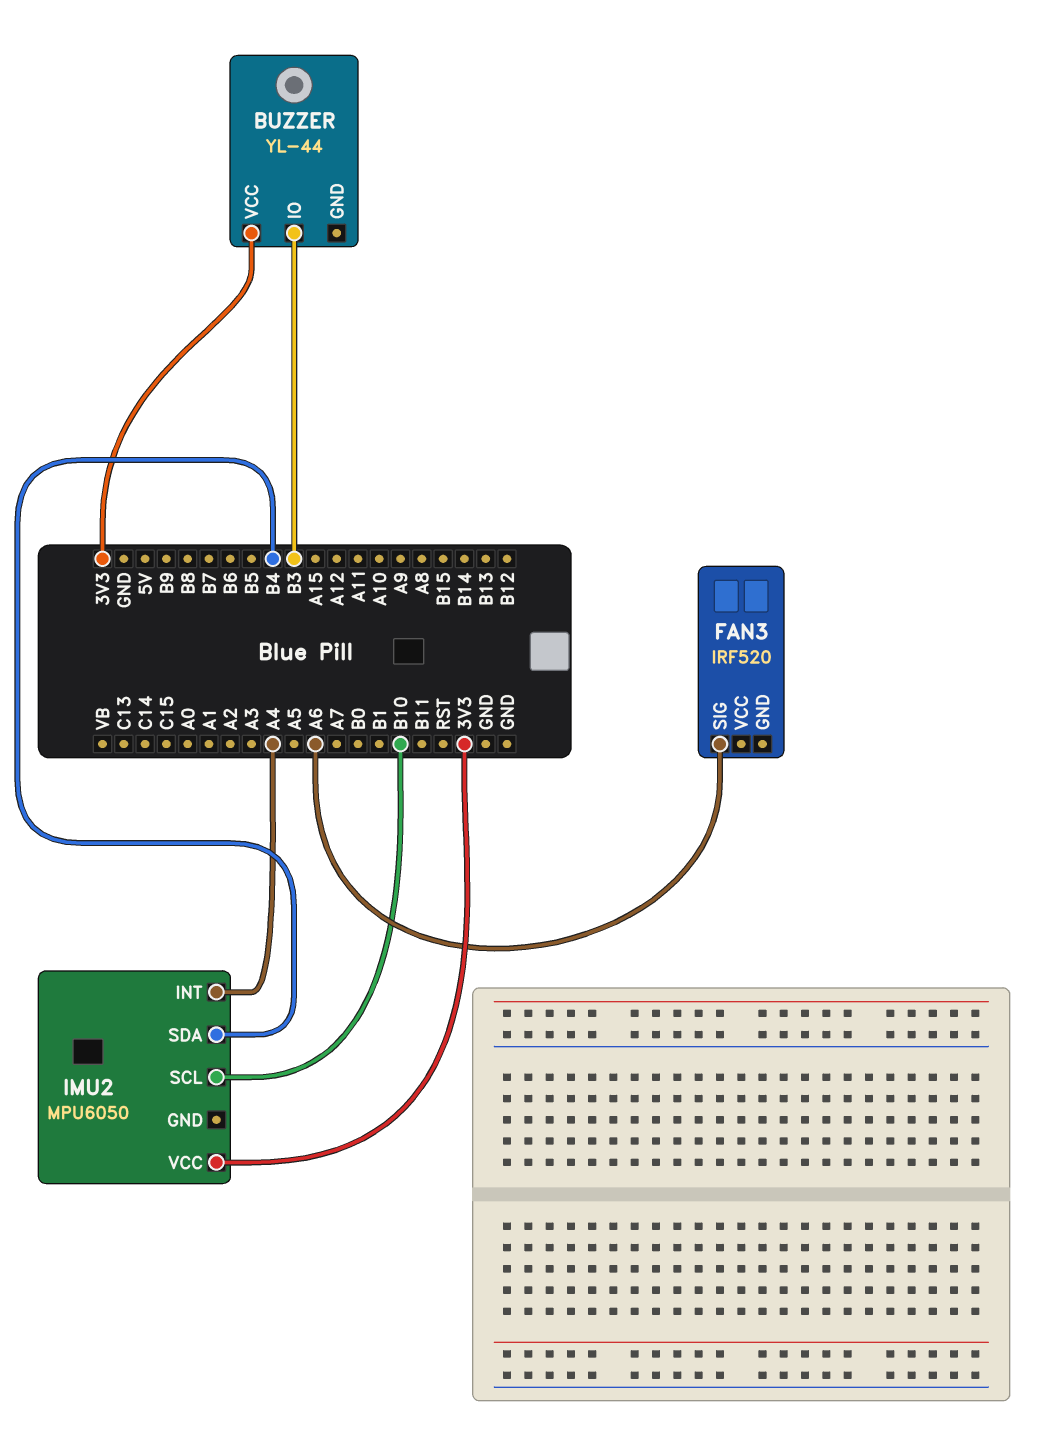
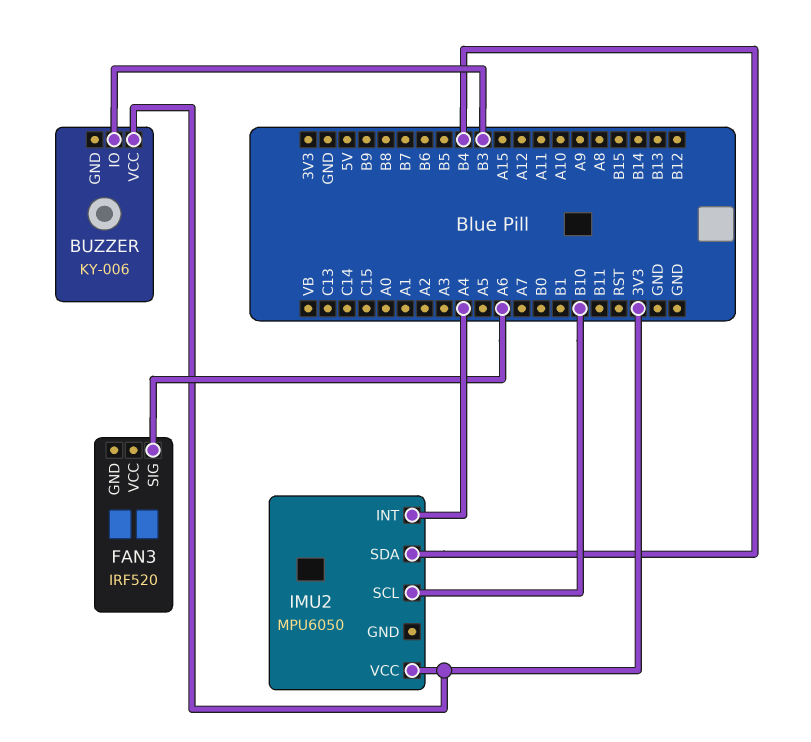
BUZZER: YL-44 -> KY-006

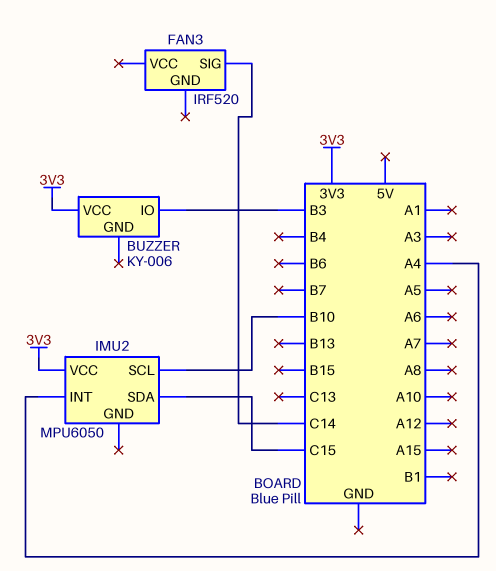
FAN3 pin SIG: A6 -> C14
IMU2 pin SDA: B4 -> C15

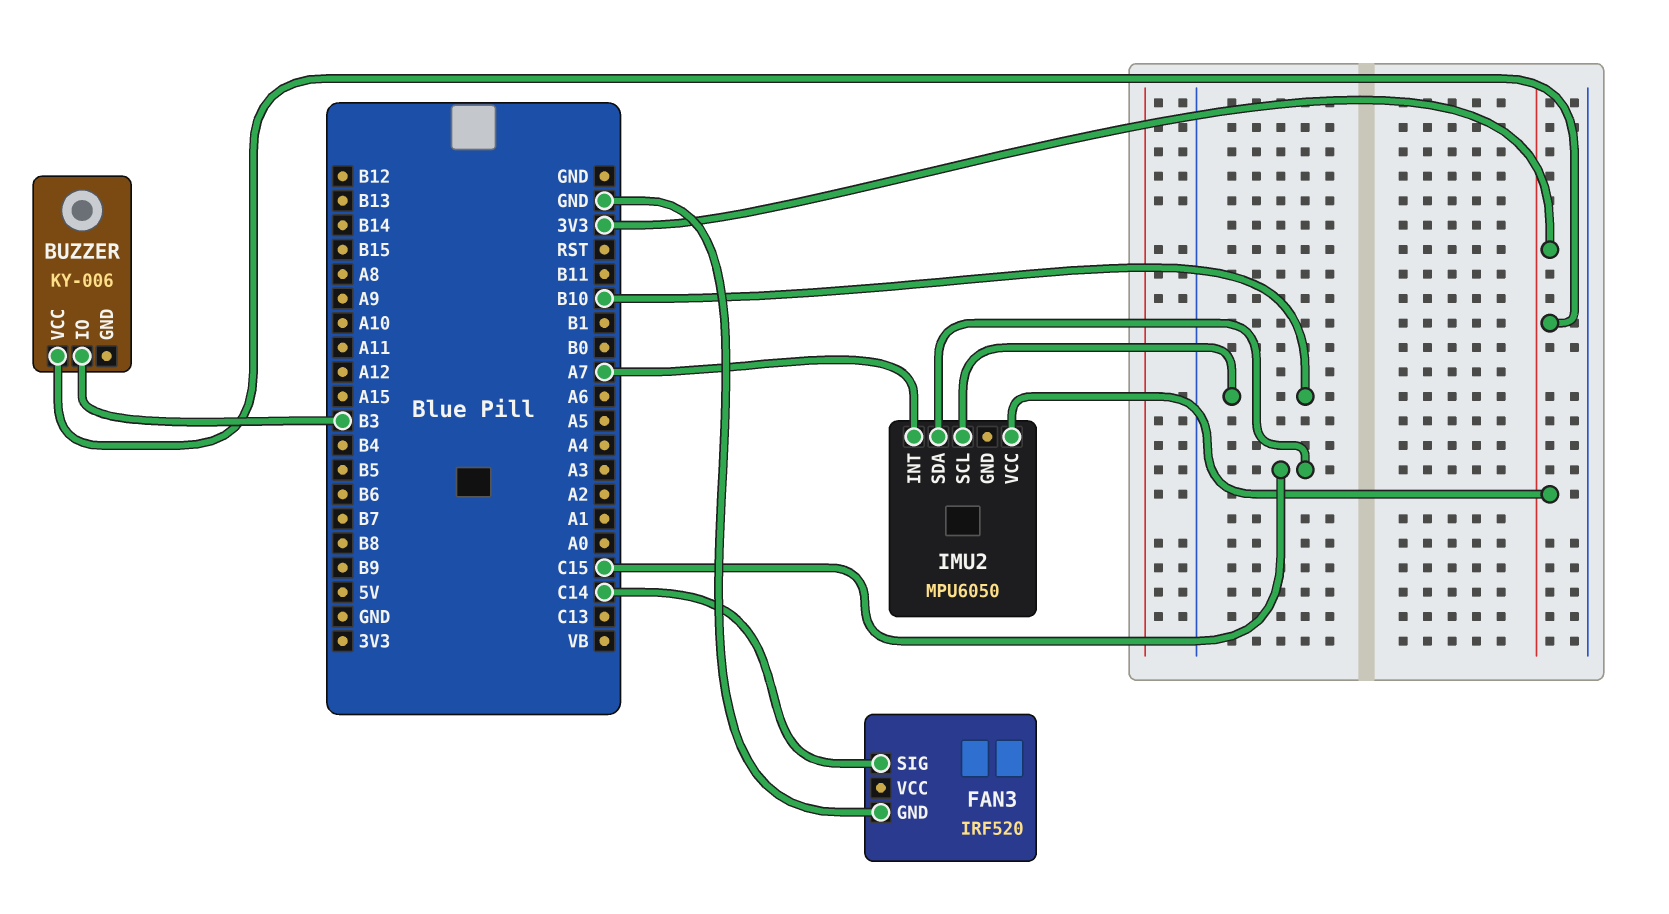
FAN3 pin GND: none -> GND
IMU2 pin INT: A4 -> A7

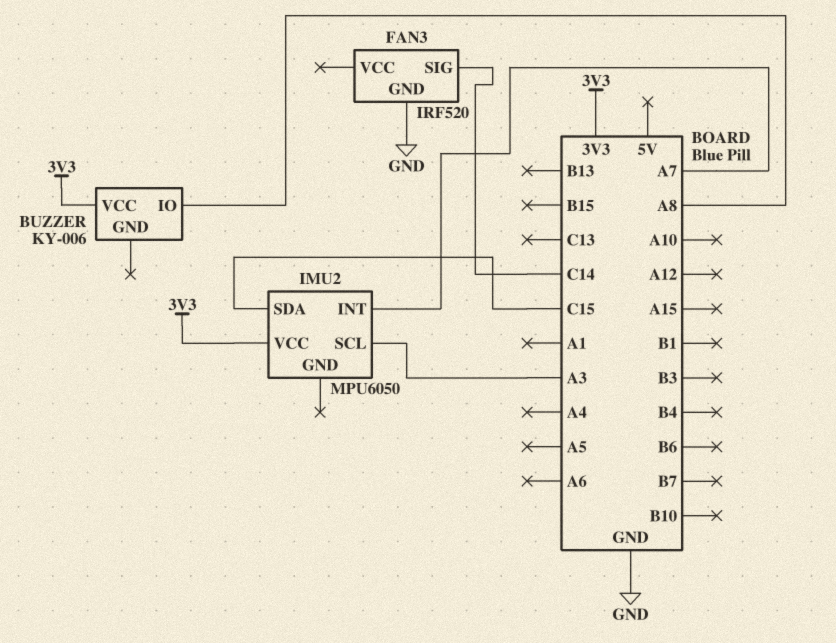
BUZZER pin IO: B3 -> A8
IMU2 pin SCL: B10 -> A3

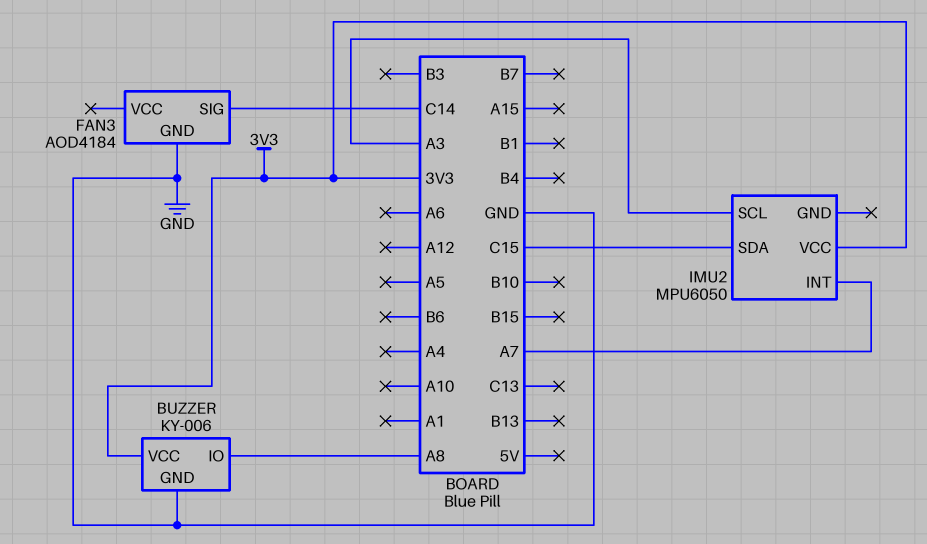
BUZZER pin GND: none -> GND
FAN3: IRF520 -> AOD4184

